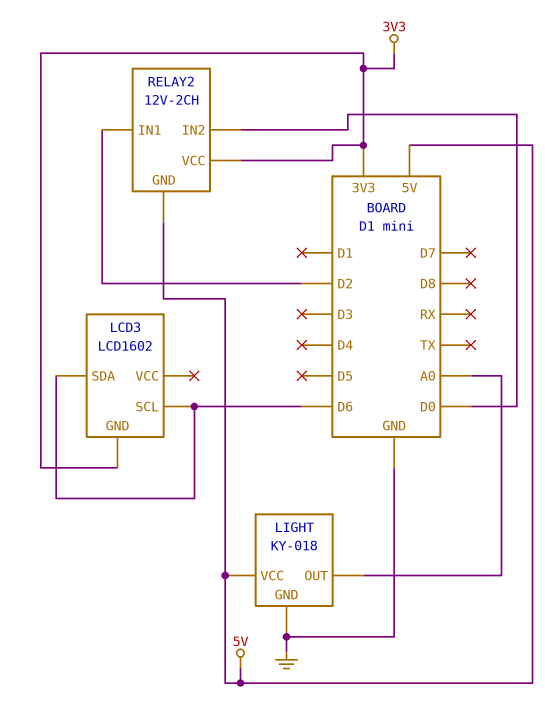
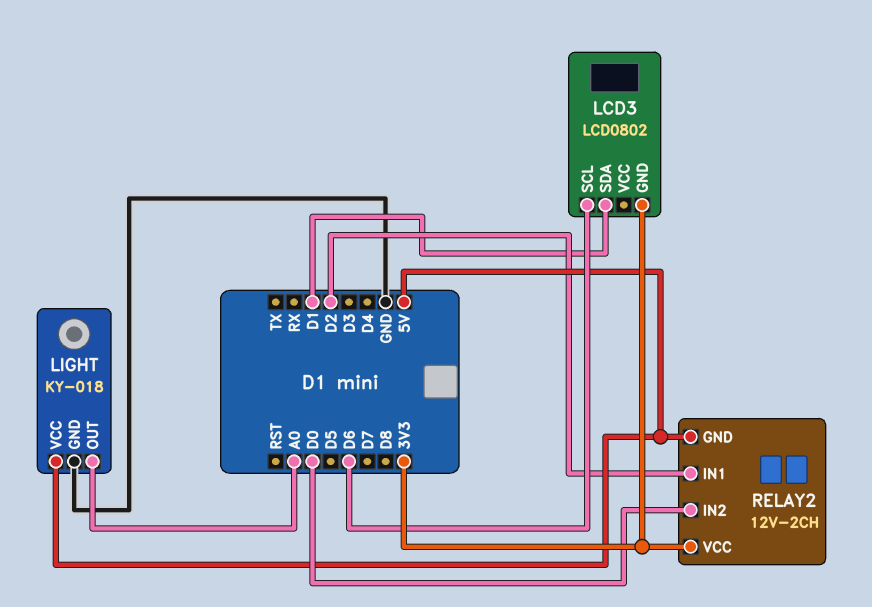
LCD3: LCD1602 -> LCD0802
LCD3 pin SDA: D6 -> D1

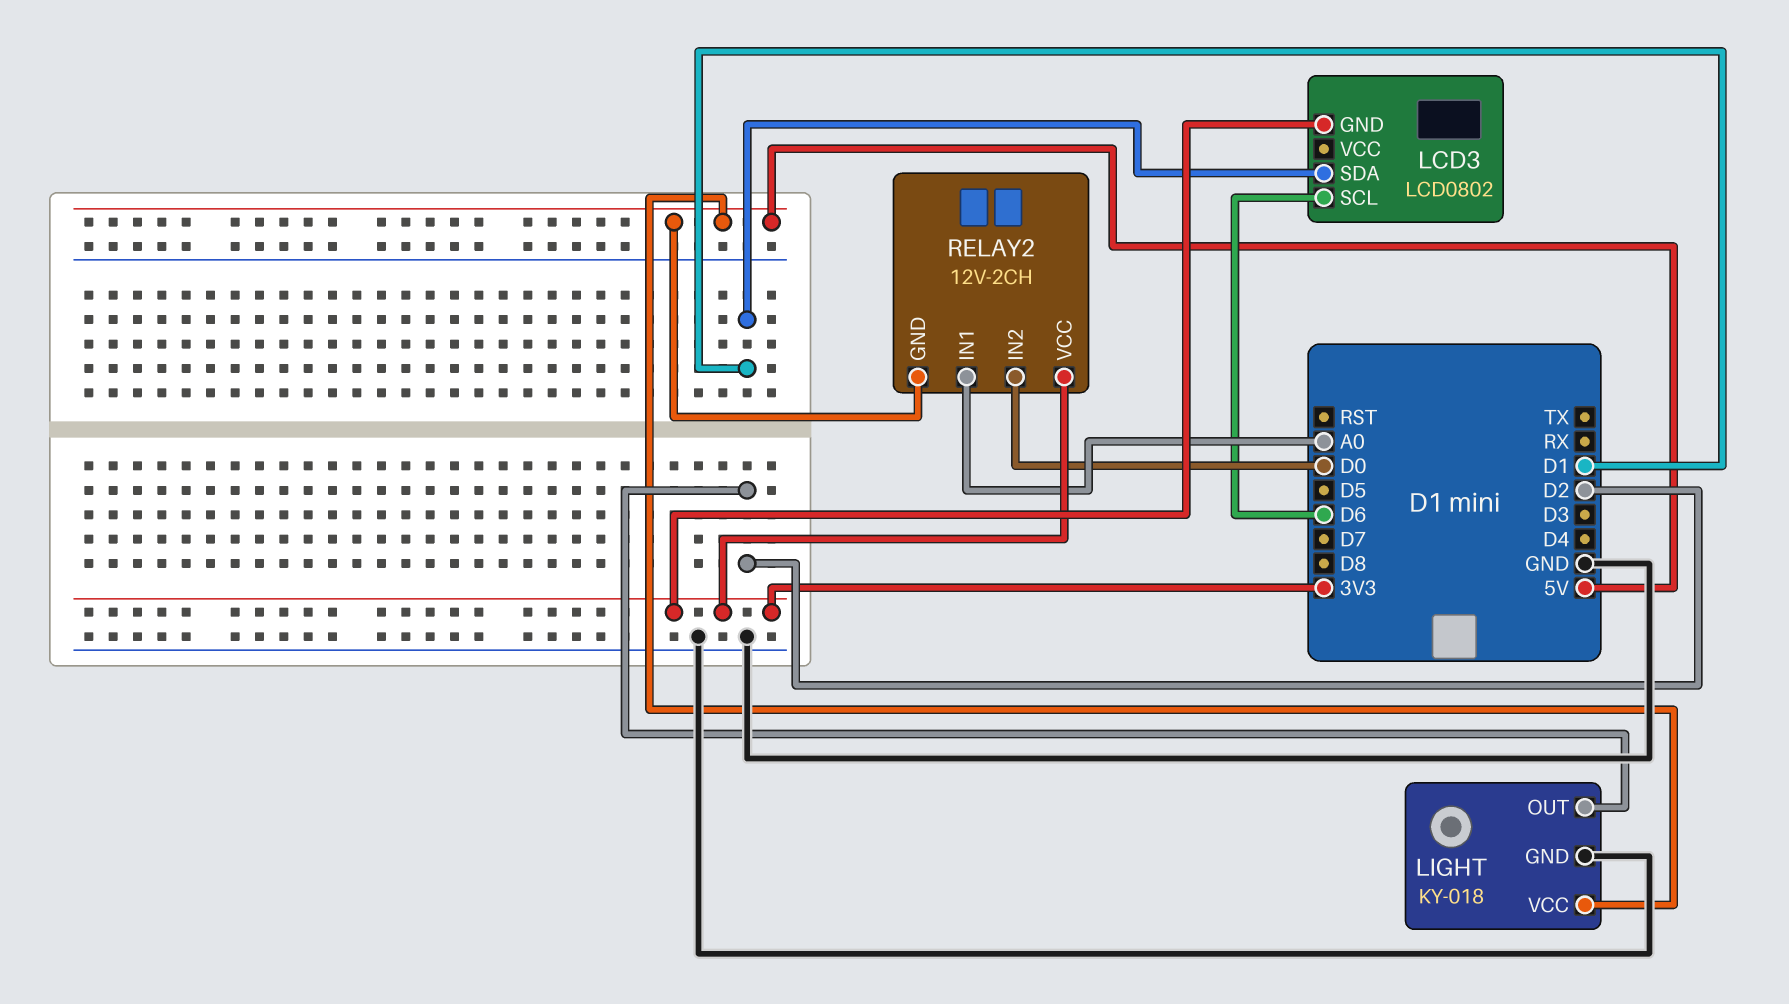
LIGHT pin OUT: A0 -> D2
RELAY2 pin IN1: D2 -> A0

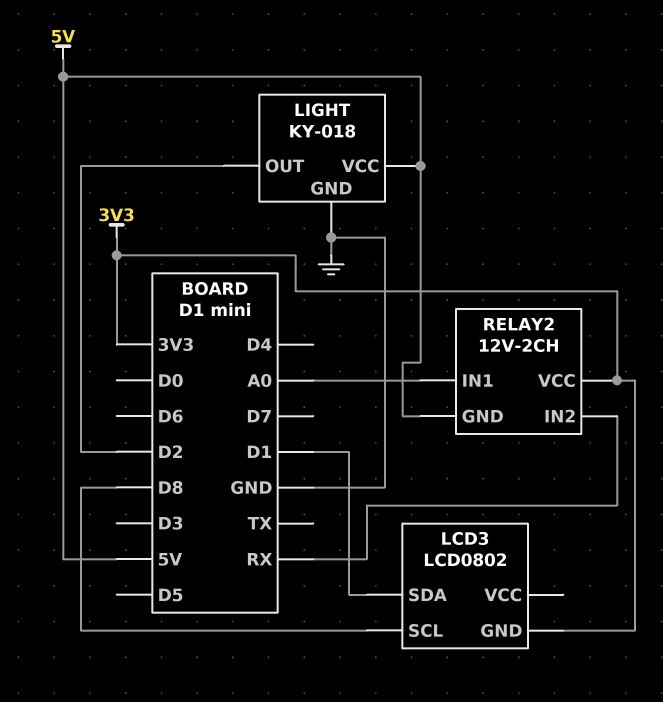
LCD3 pin SCL: D6 -> D8
RELAY2 pin IN2: D0 -> RX

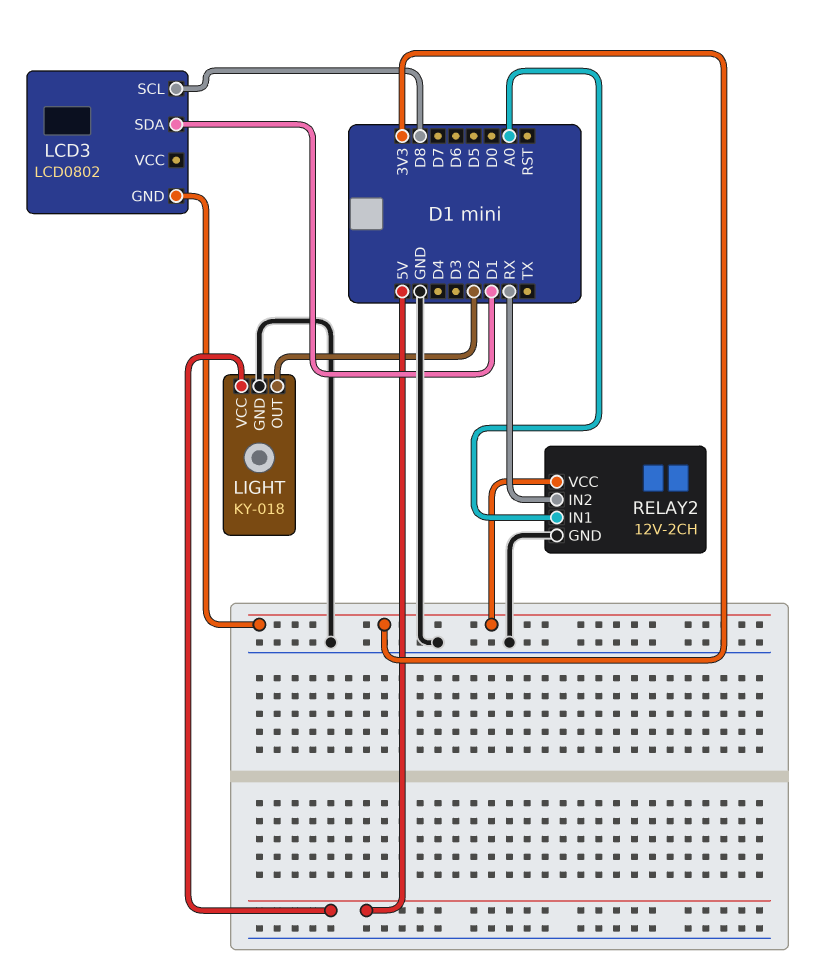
RELAY2 pin GND: 5V -> GND

